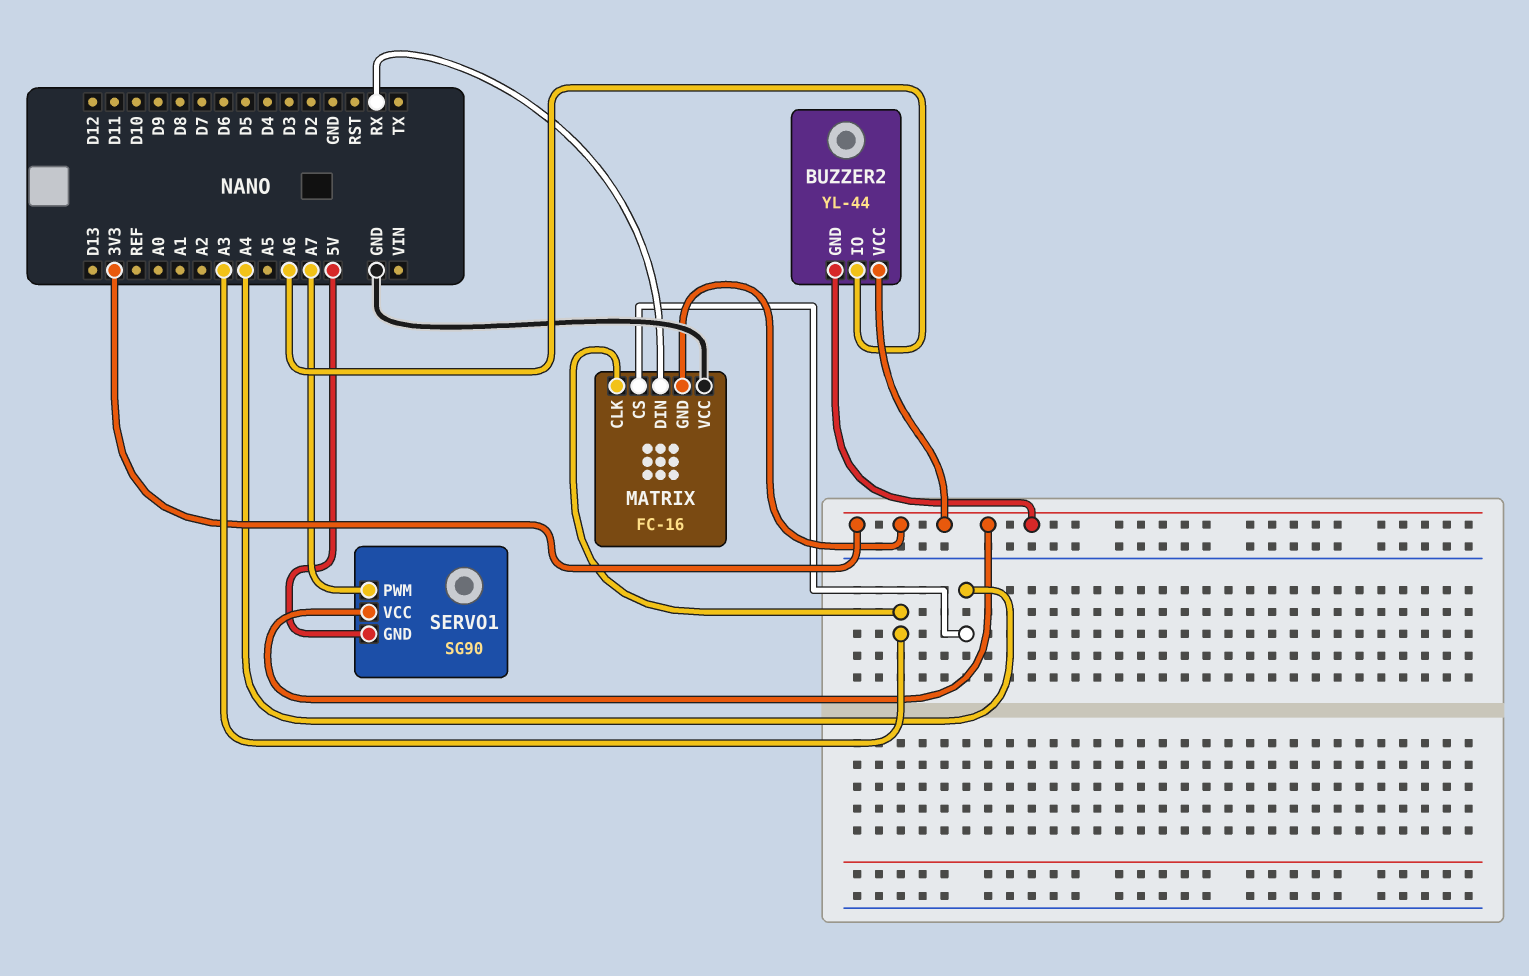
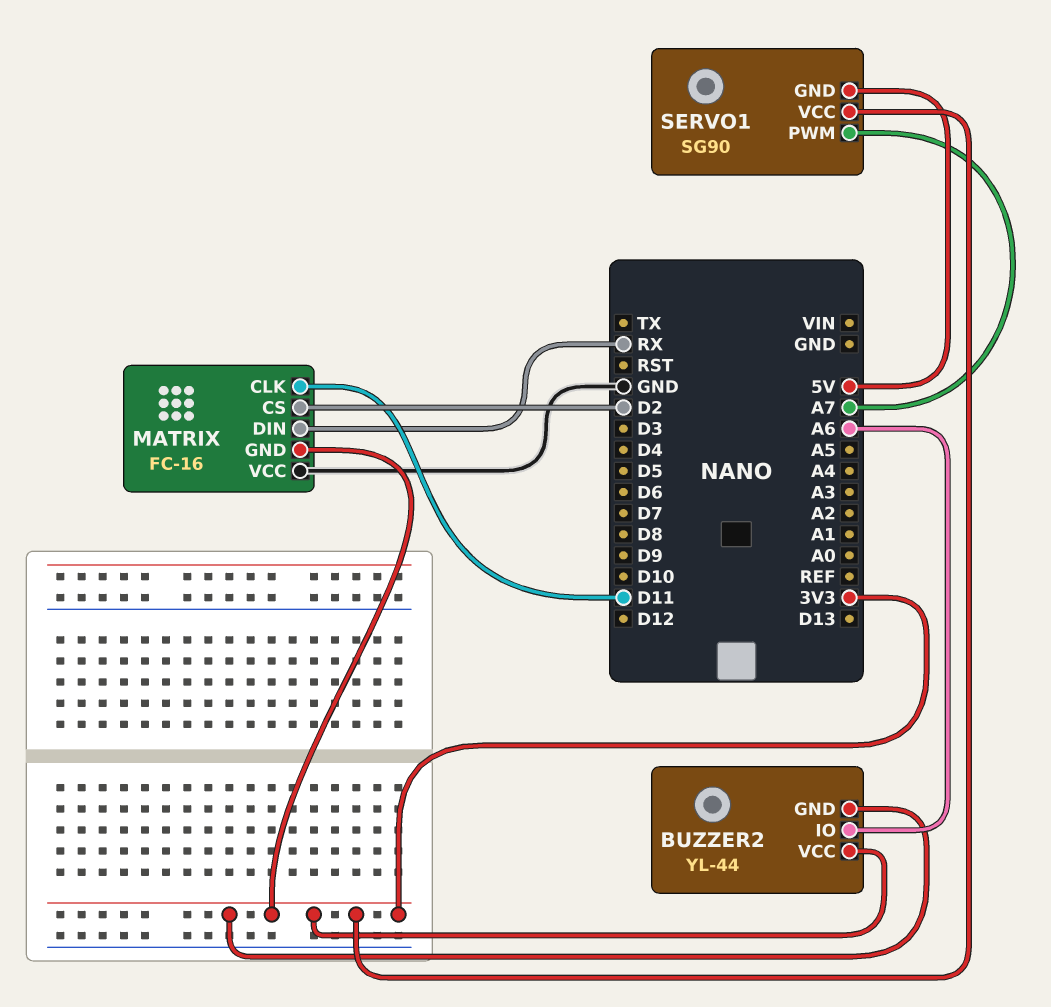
MATRIX pin CLK: A3 -> D11
MATRIX pin CS: A4 -> D2

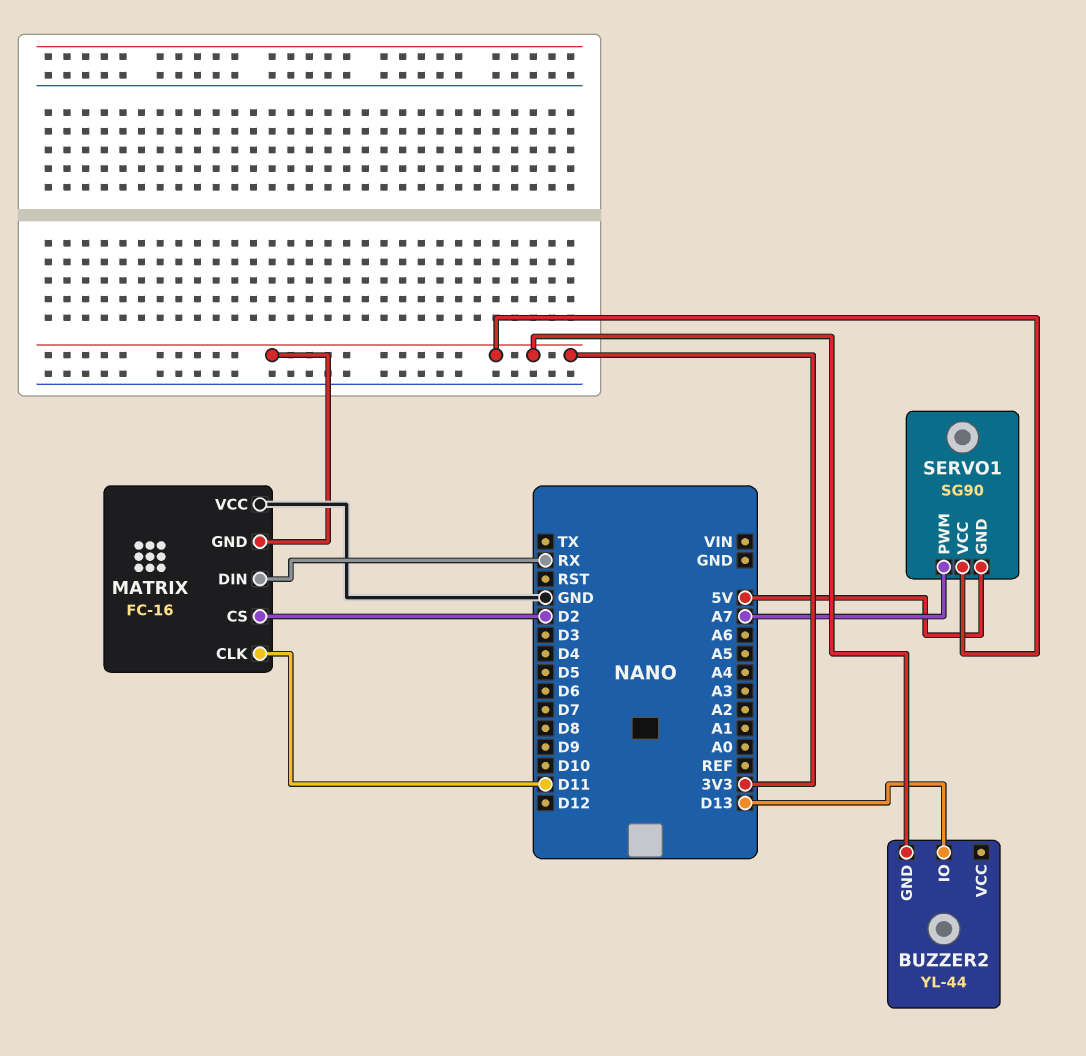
BUZZER2 pin IO: A6 -> D13
BUZZER2 pin VCC: 3V3 -> none

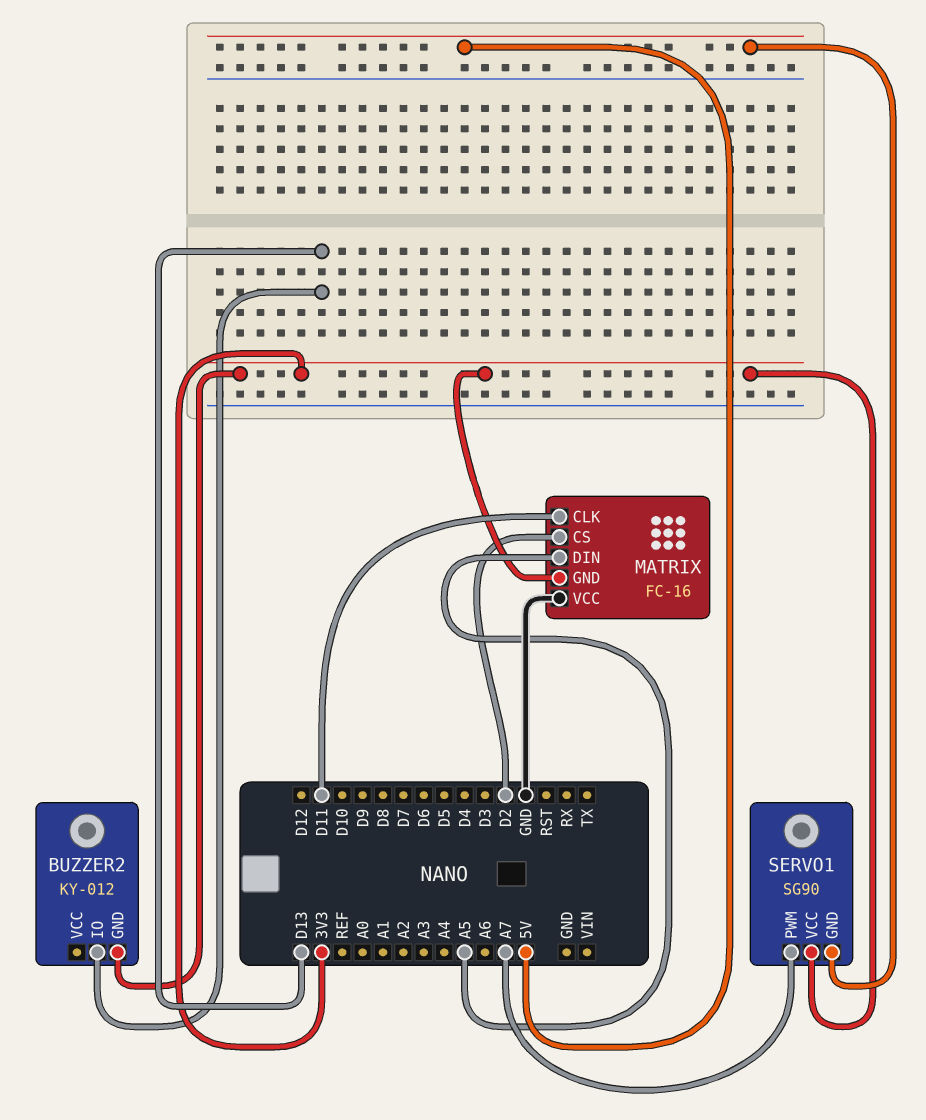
BUZZER2: YL-44 -> KY-012
MATRIX pin DIN: RX -> A5

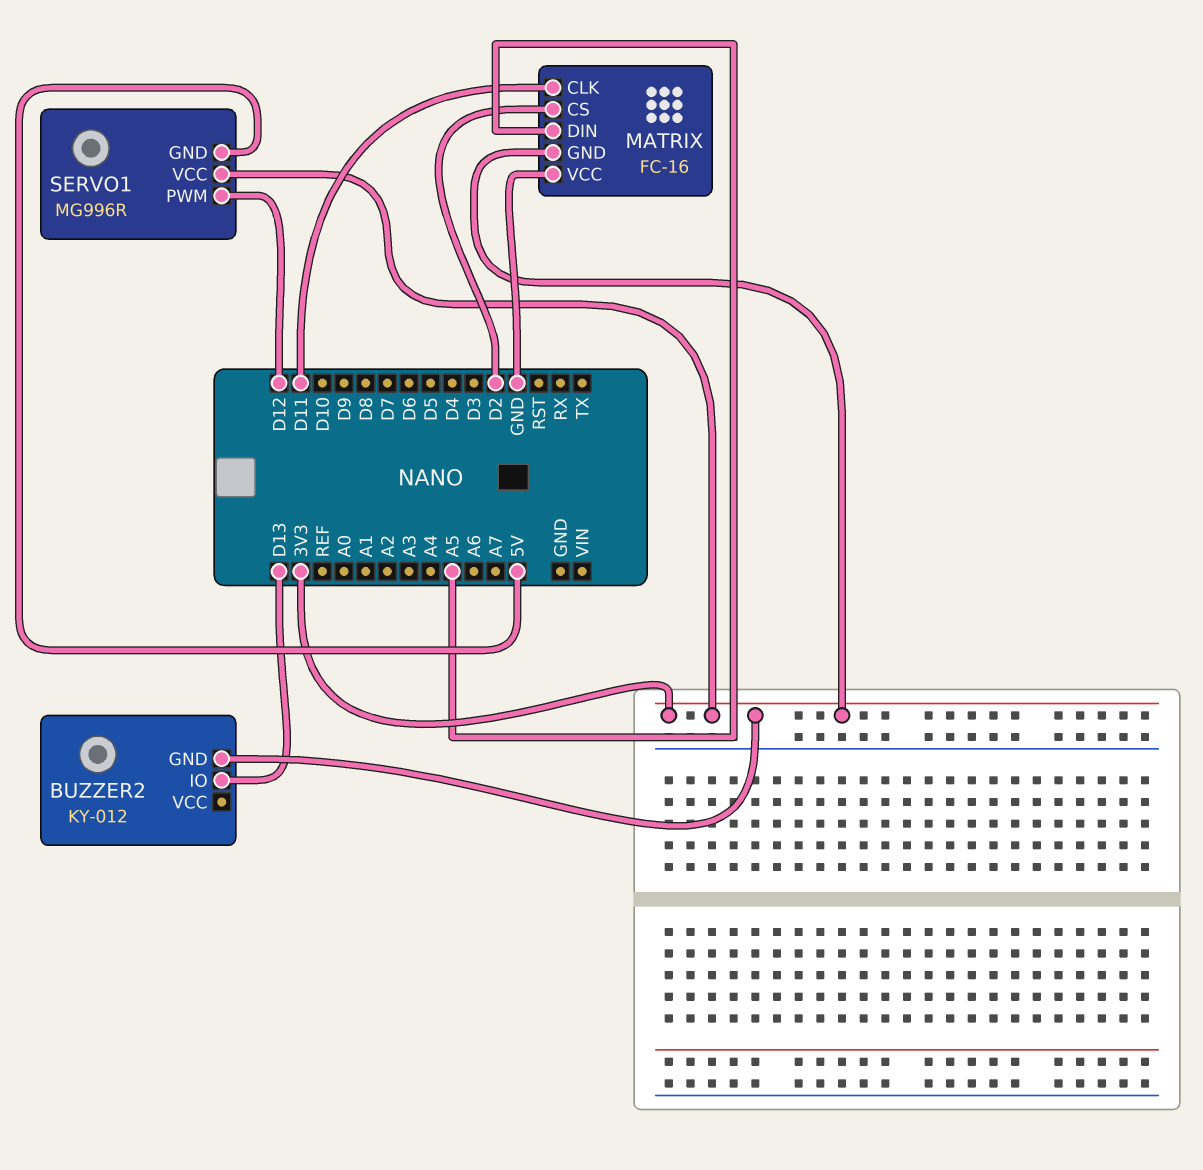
SERVO1: SG90 -> MG996R
SERVO1 pin PWM: A7 -> D12

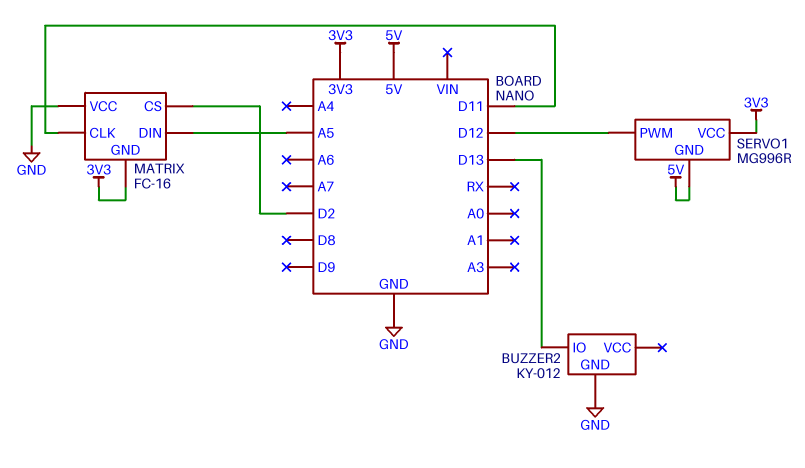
BUZZER2 pin GND: 3V3 -> GND

